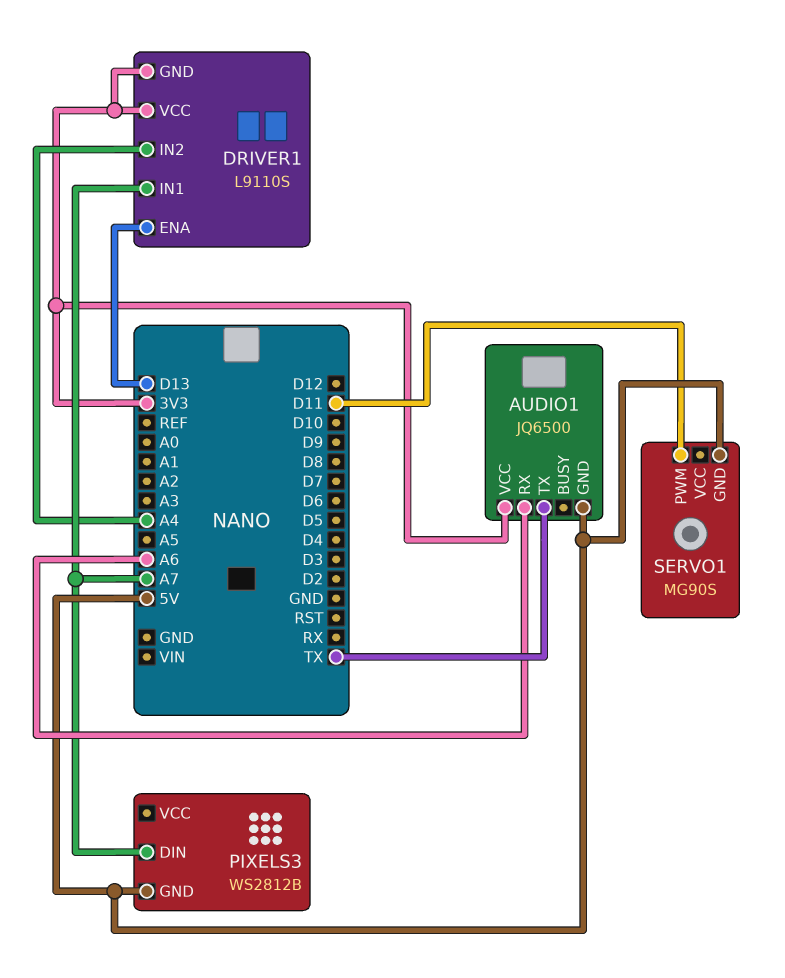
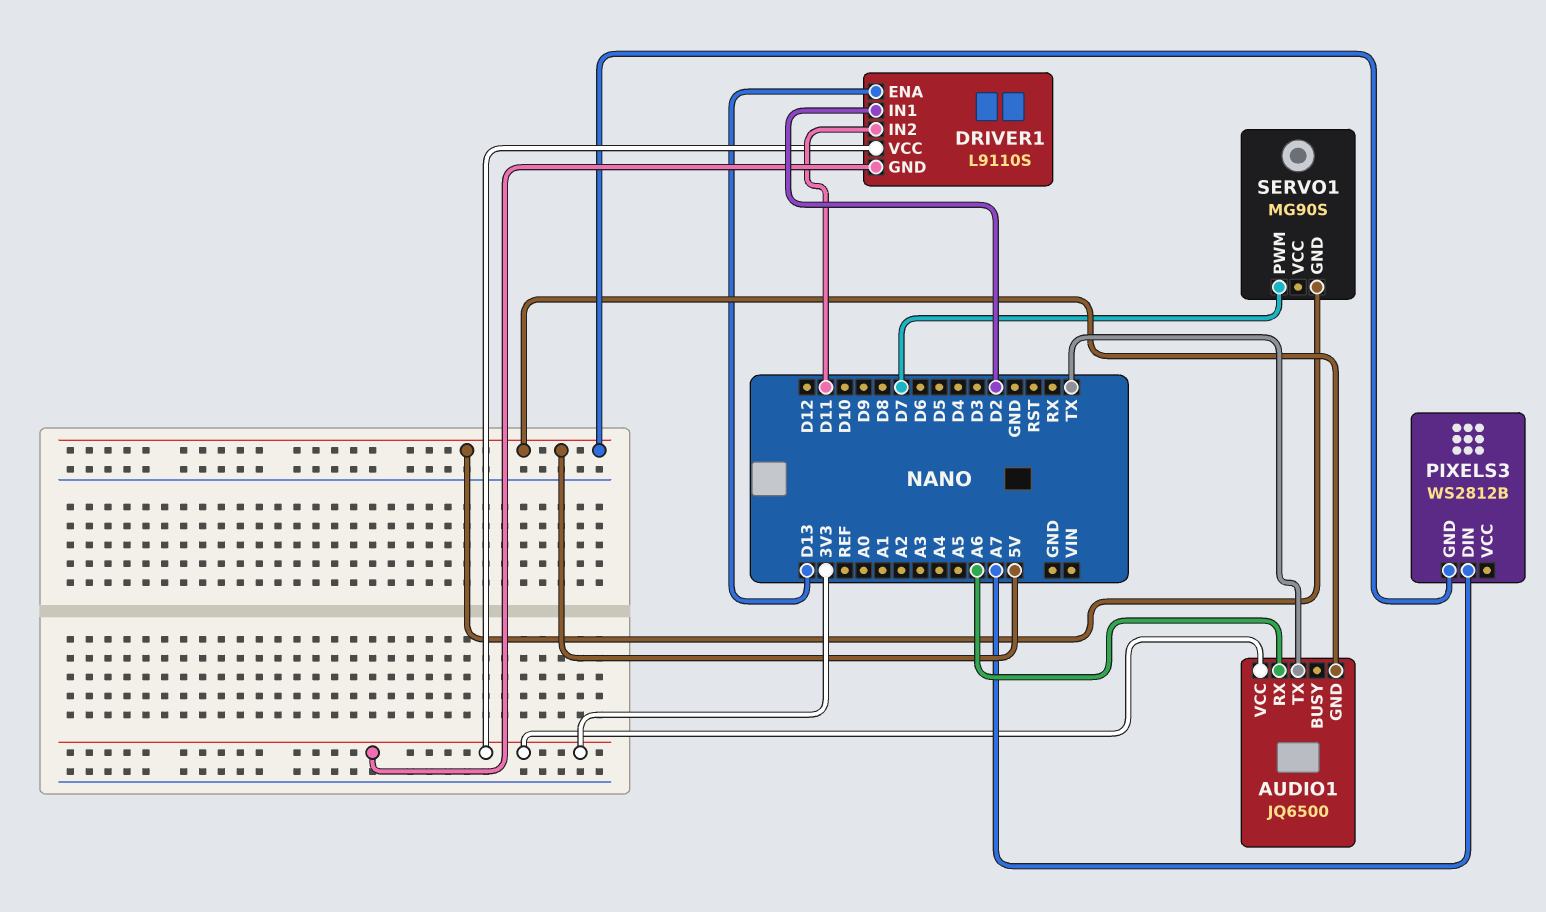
DRIVER1 pin IN1: A7 -> D2
DRIVER1 pin IN2: A4 -> D11
SERVO1 pin PWM: D11 -> D7

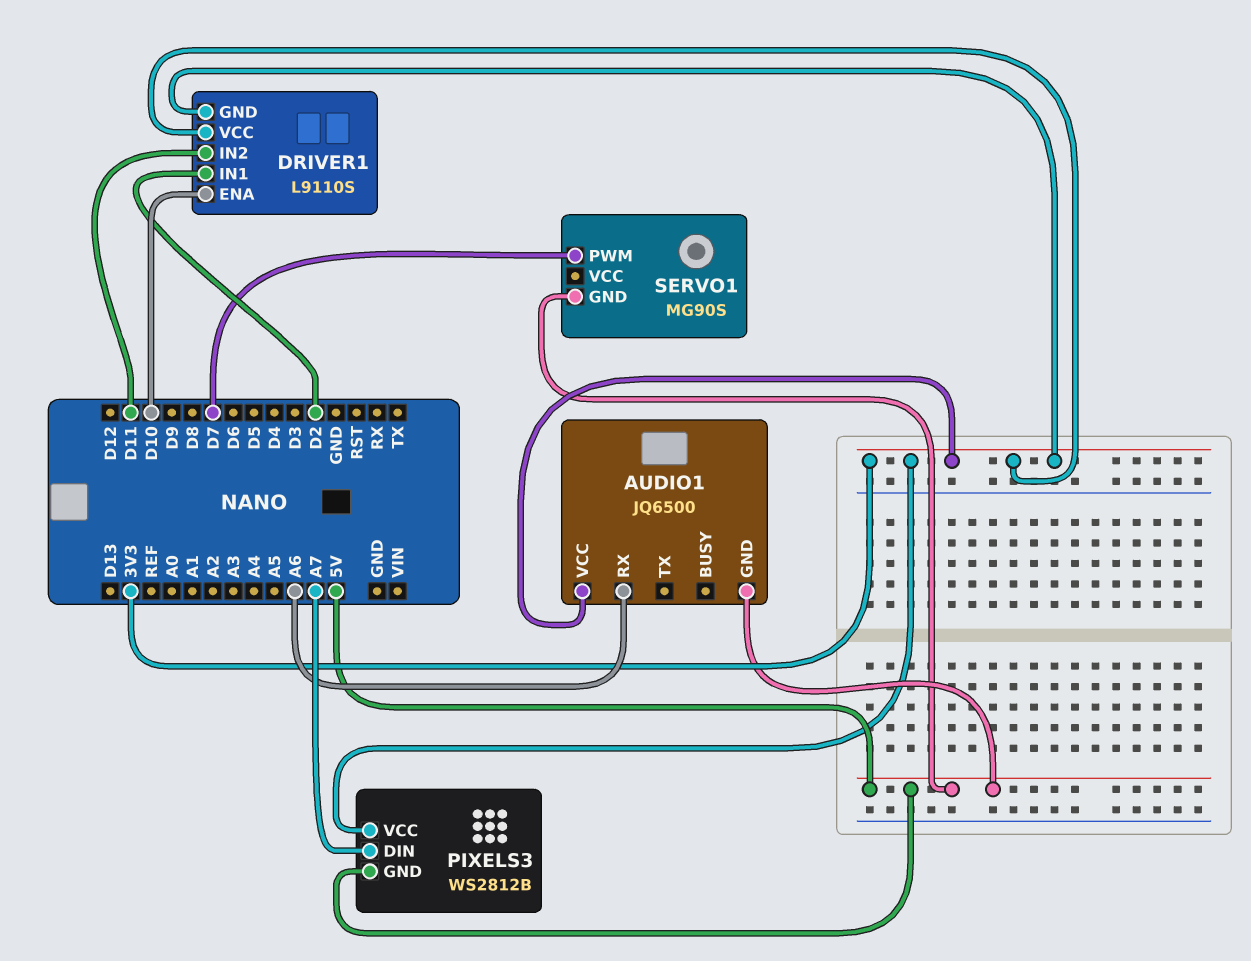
AUDIO1 pin TX: TX -> none
DRIVER1 pin ENA: D13 -> D10
PIXELS3 pin VCC: none -> 3V3

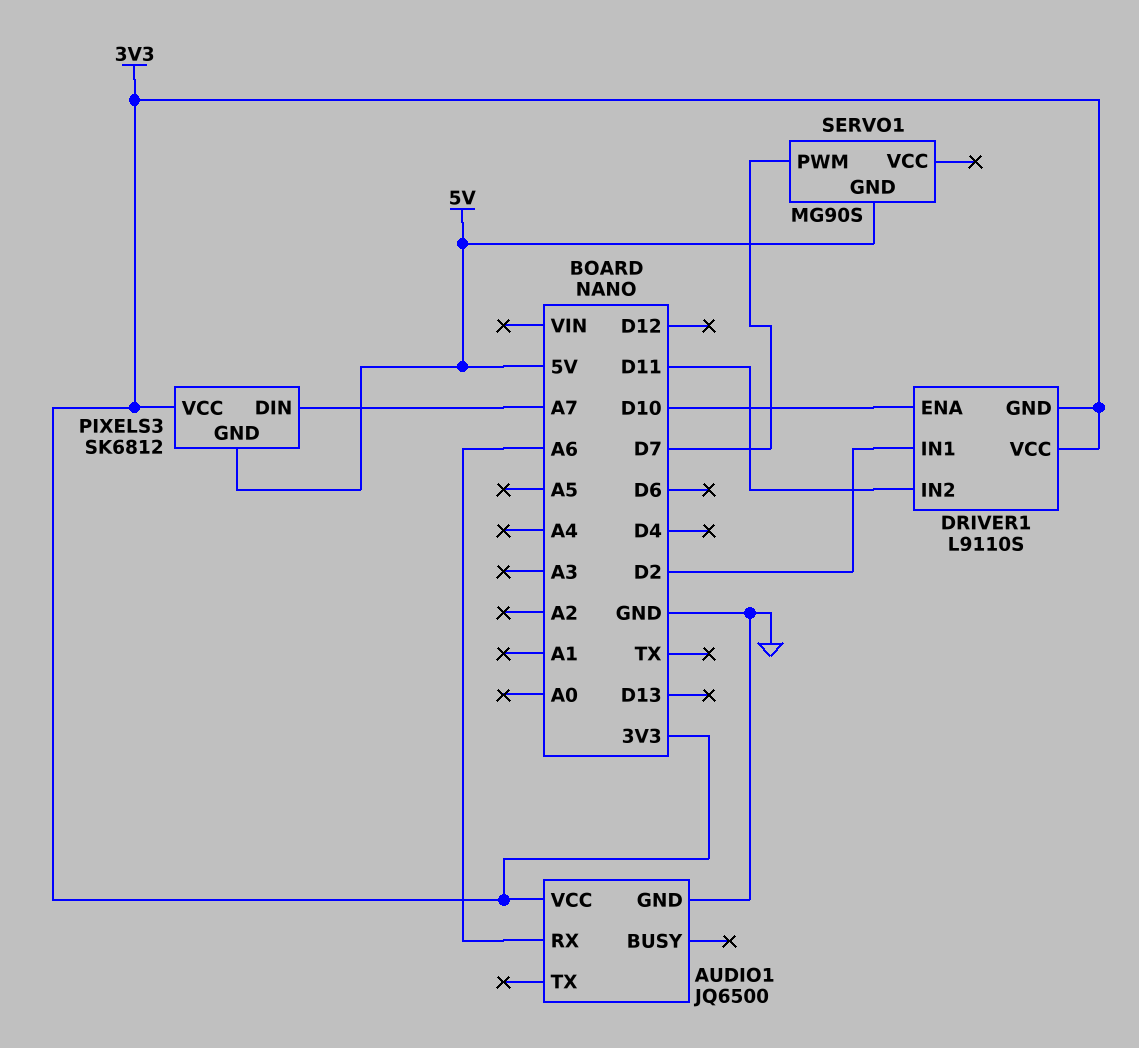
AUDIO1 pin GND: 5V -> GND
PIXELS3: WS2812B -> SK6812

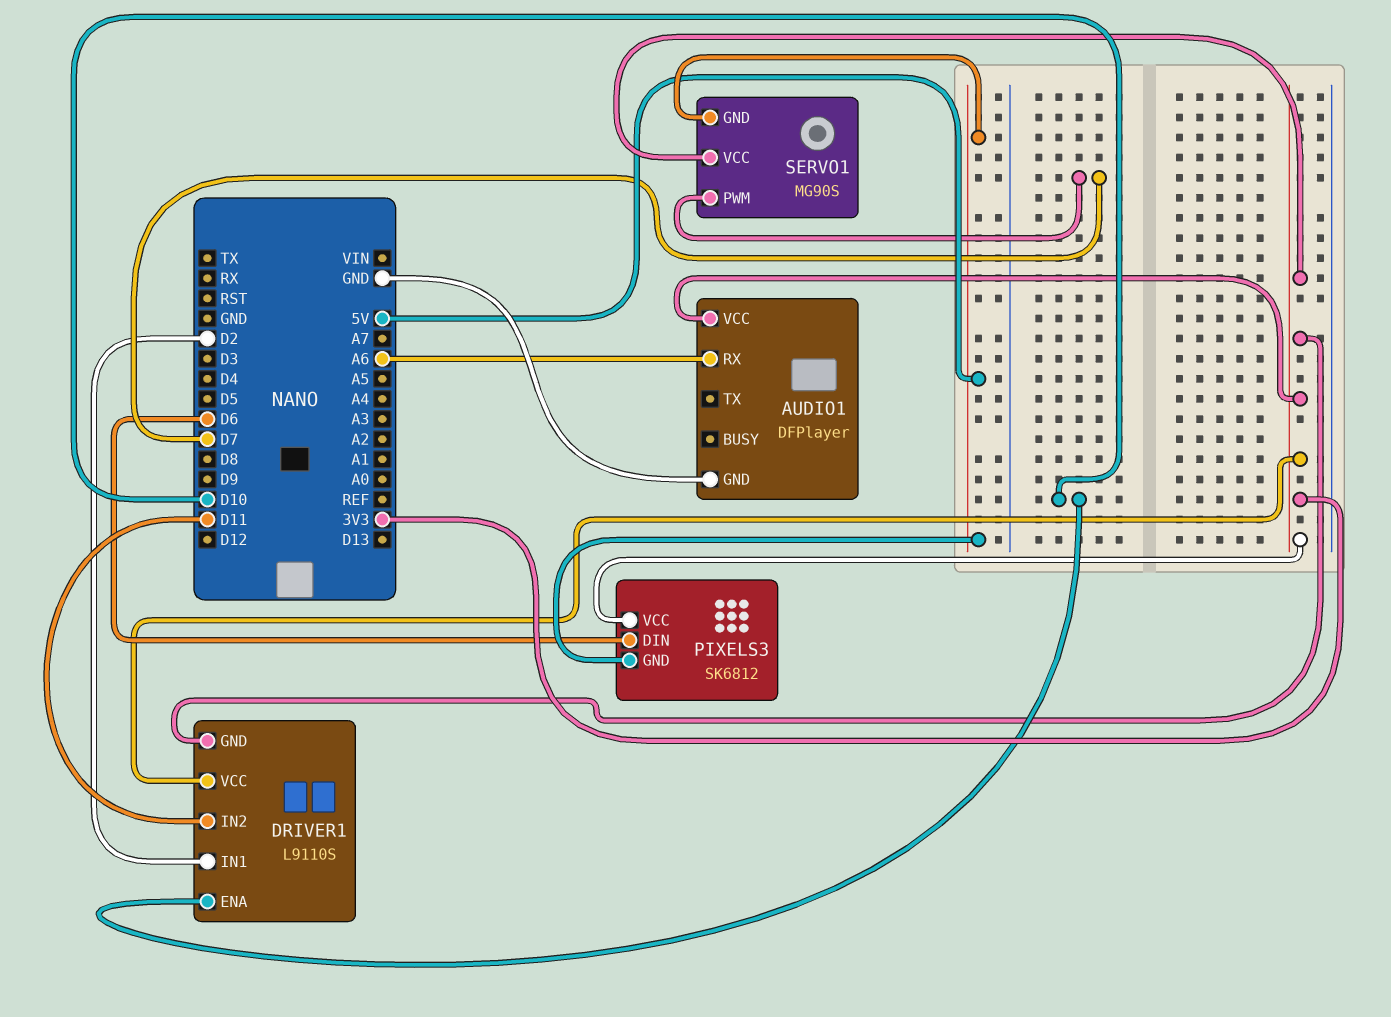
AUDIO1: JQ6500 -> DFPlayer
PIXELS3 pin DIN: A7 -> D6
SERVO1 pin VCC: none -> 3V3

